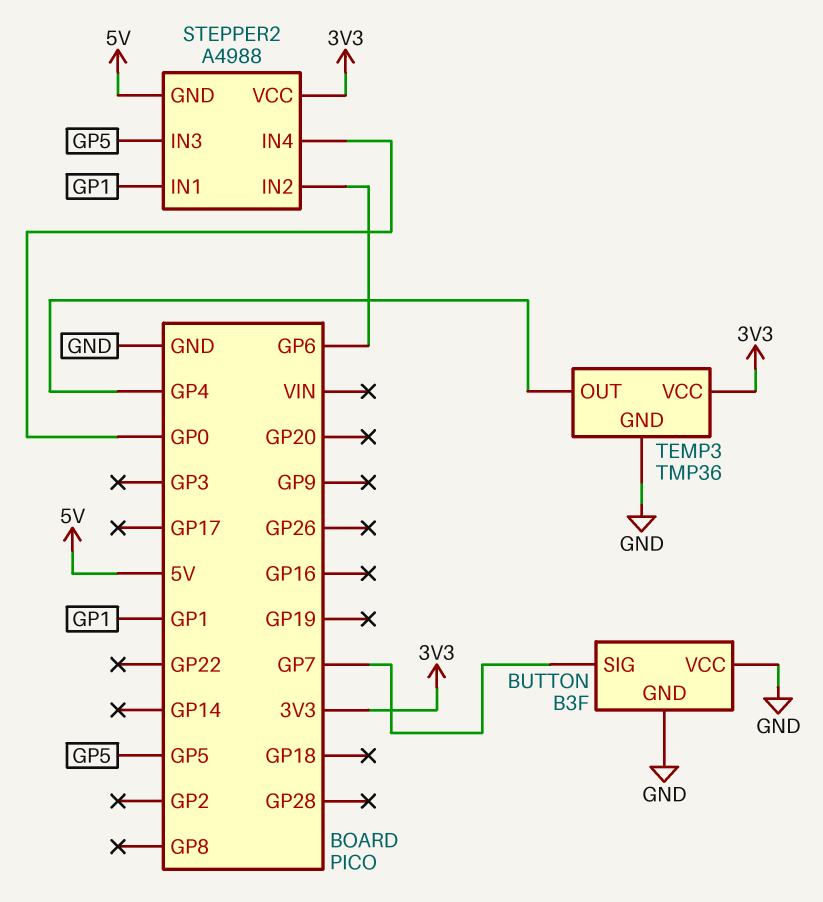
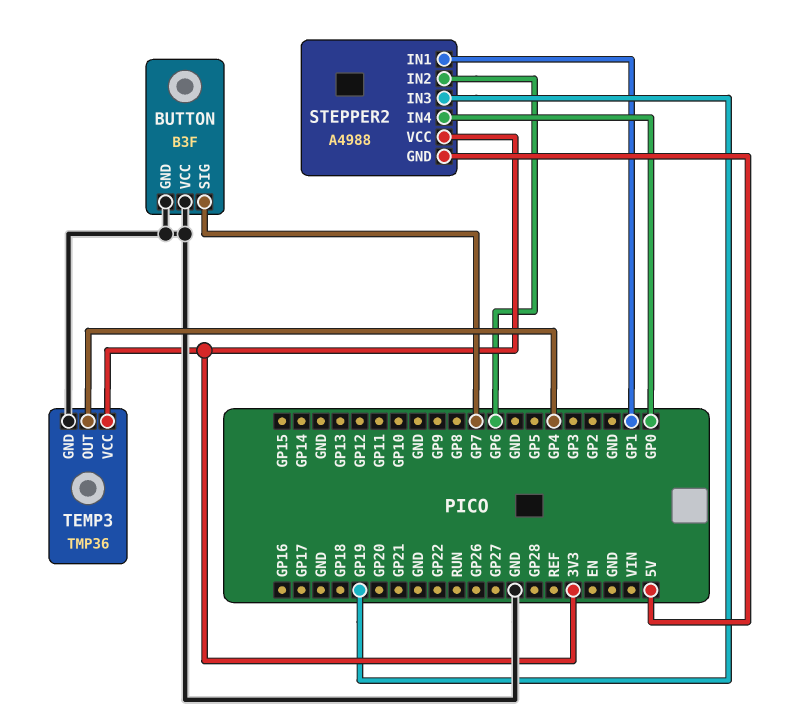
STEPPER2 pin IN3: GP5 -> GP19

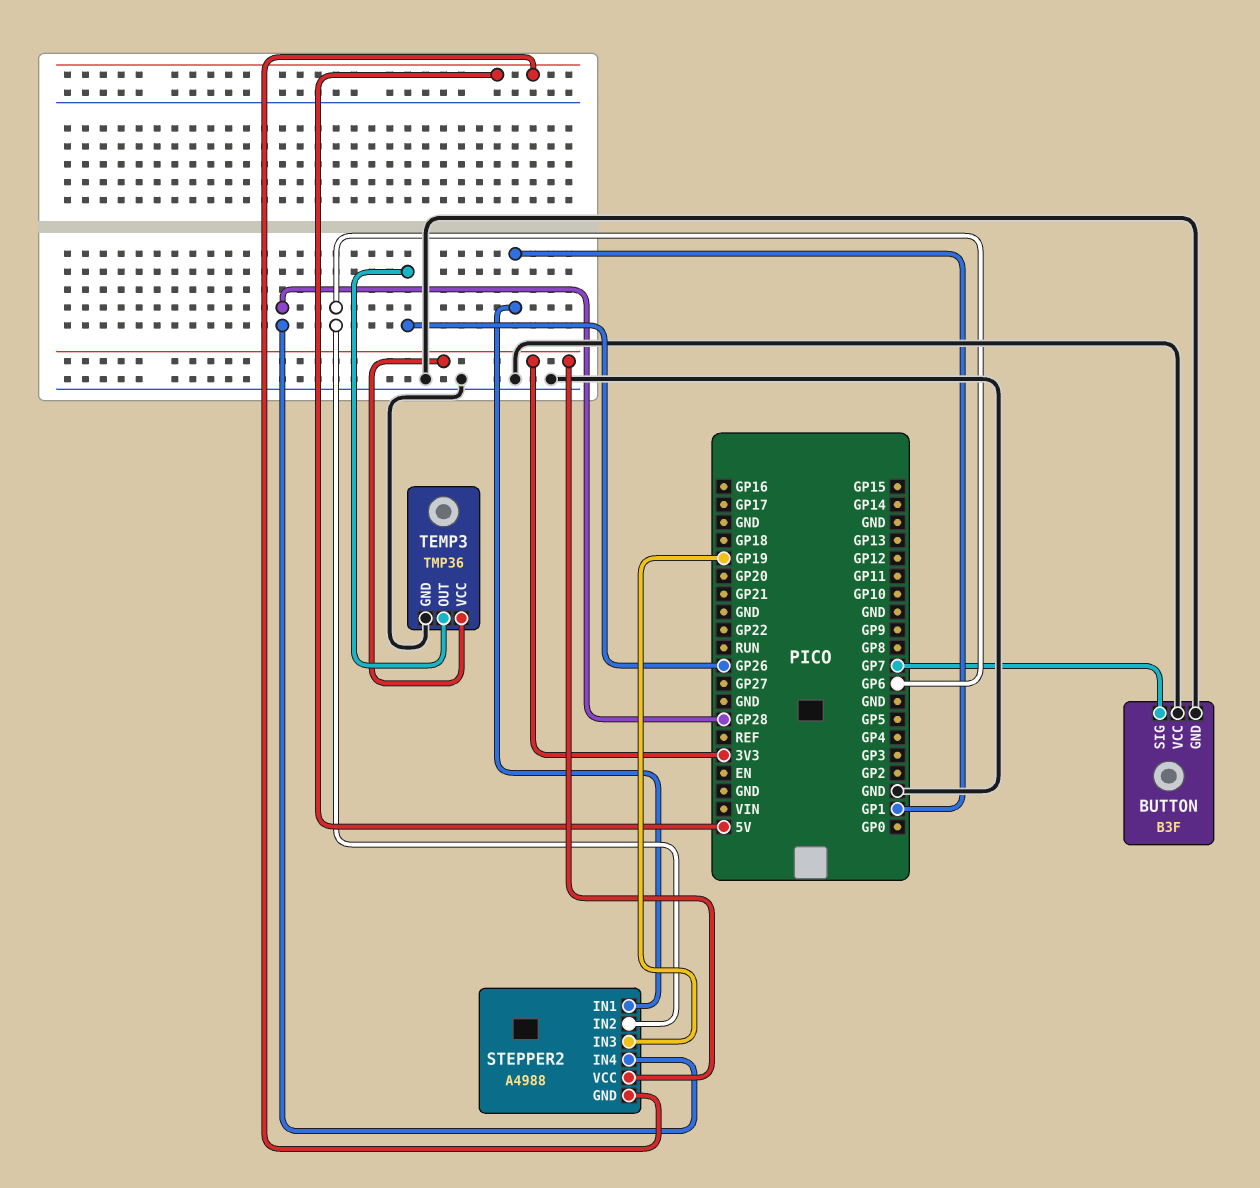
STEPPER2 pin IN4: GP0 -> GP28
TEMP3 pin OUT: GP4 -> GP26

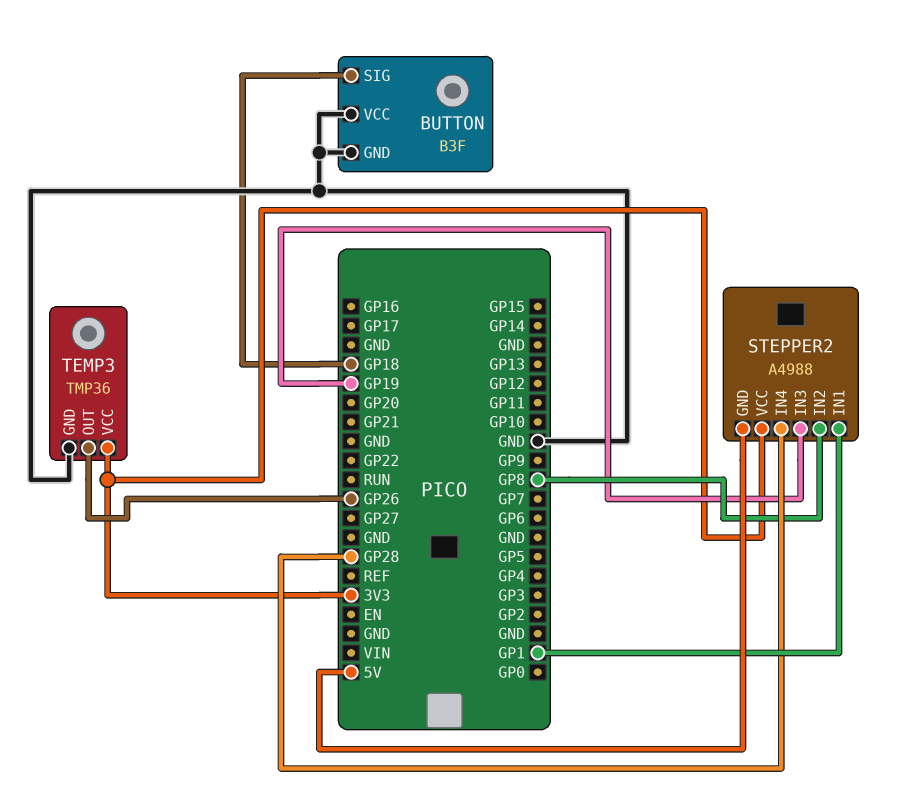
BUTTON pin SIG: GP7 -> GP18
STEPPER2 pin IN2: GP6 -> GP8

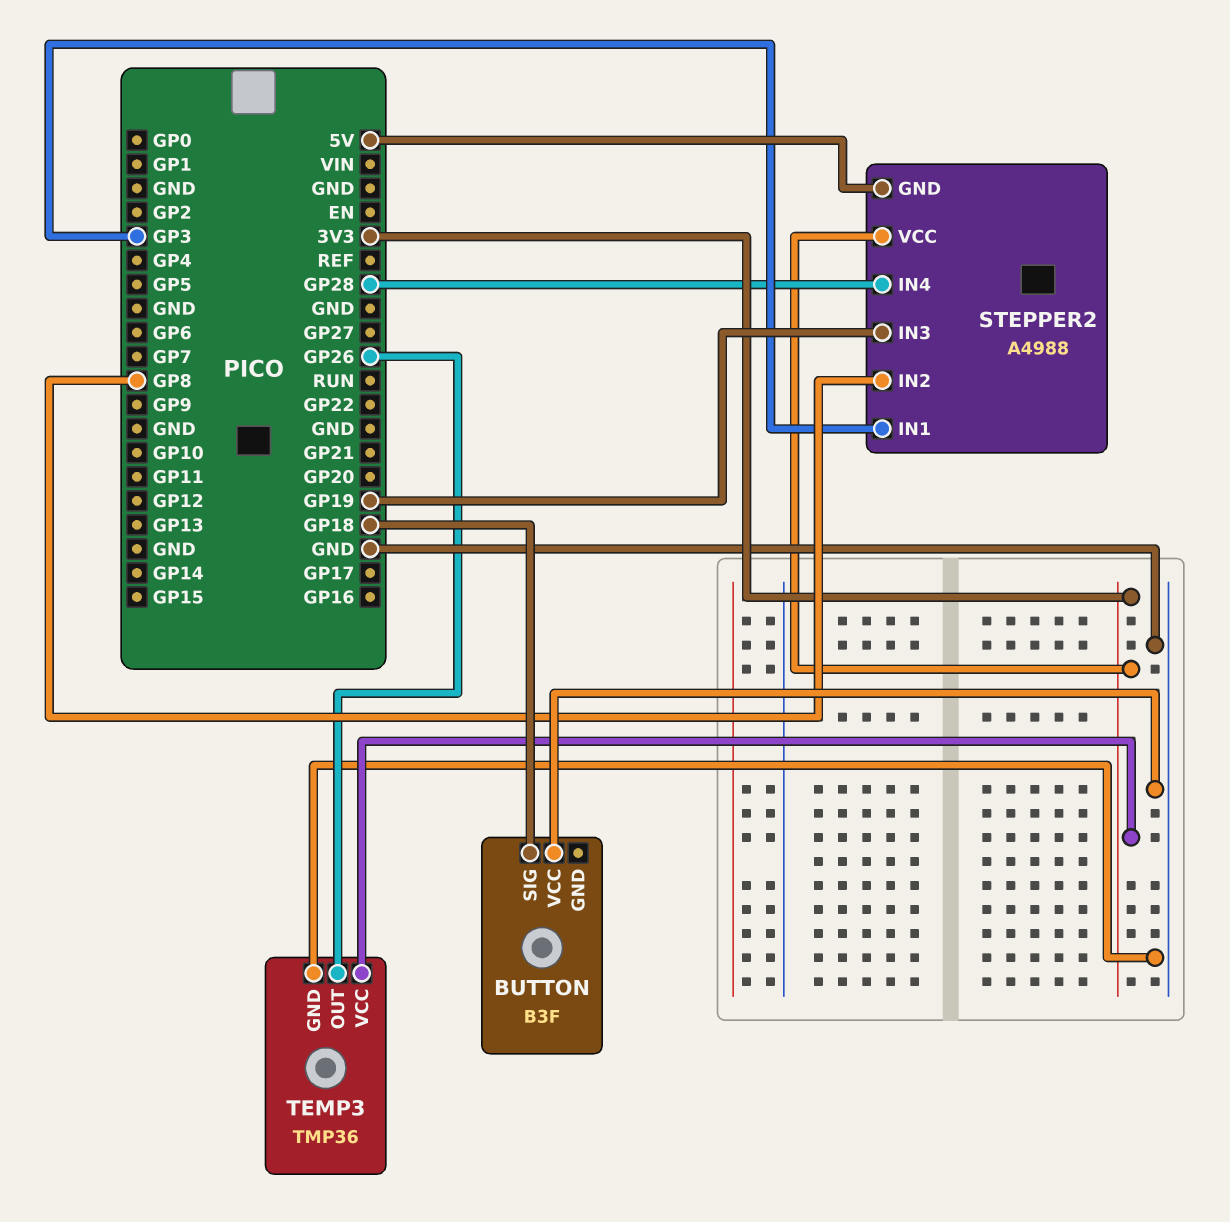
BUTTON pin GND: GND -> none
STEPPER2 pin IN1: GP1 -> GP3

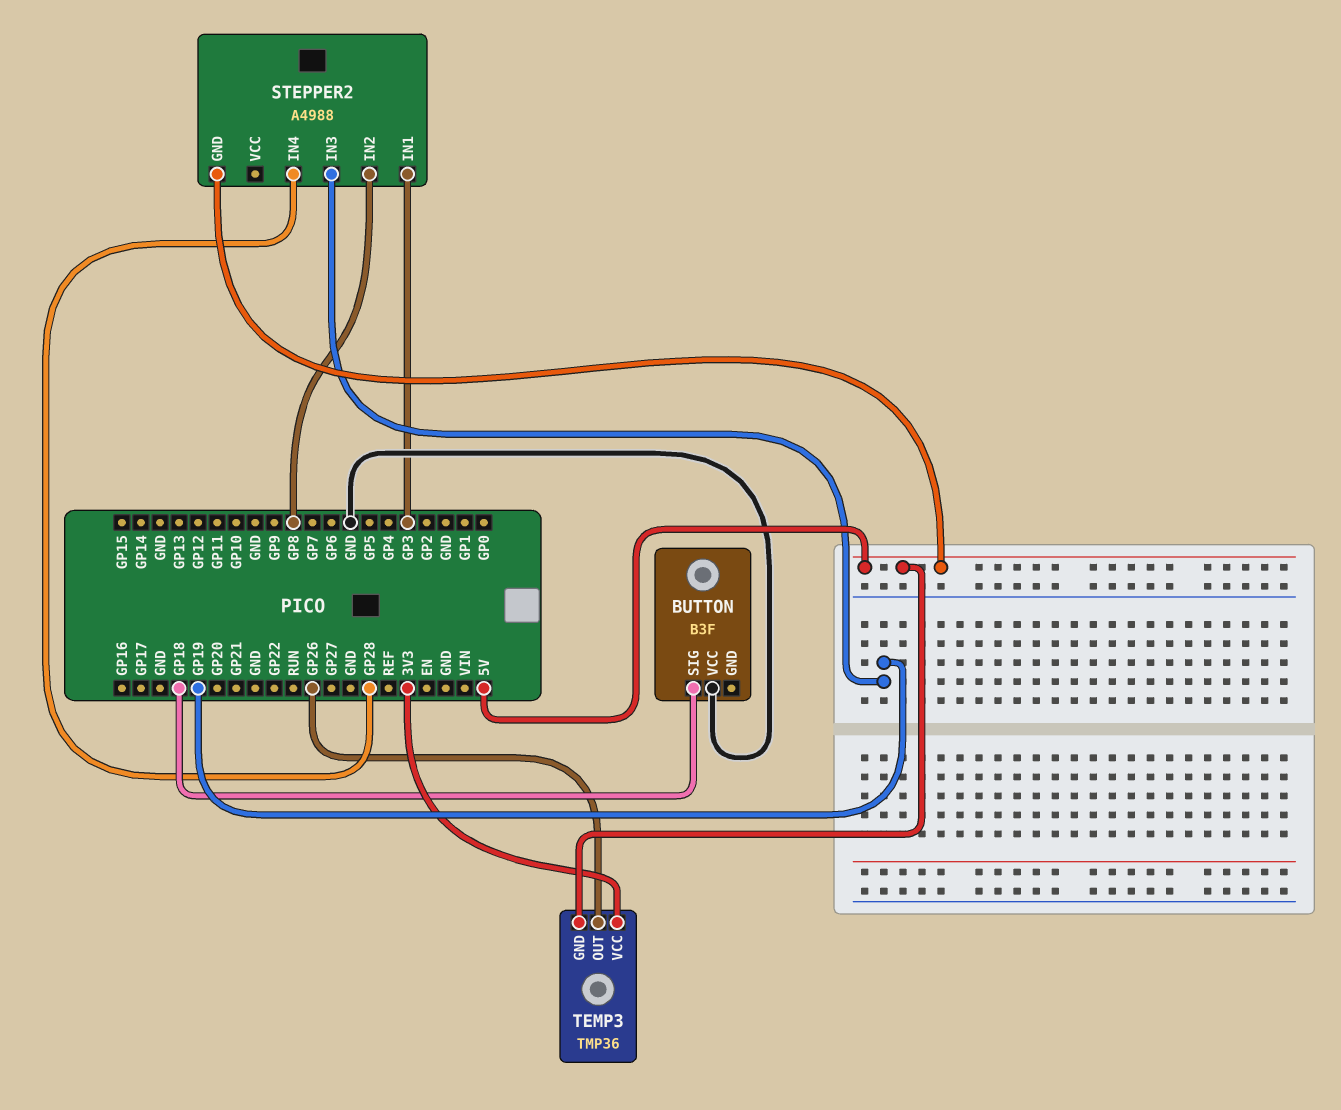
STEPPER2 pin VCC: 3V3 -> none
TEMP3 pin GND: GND -> 5V

